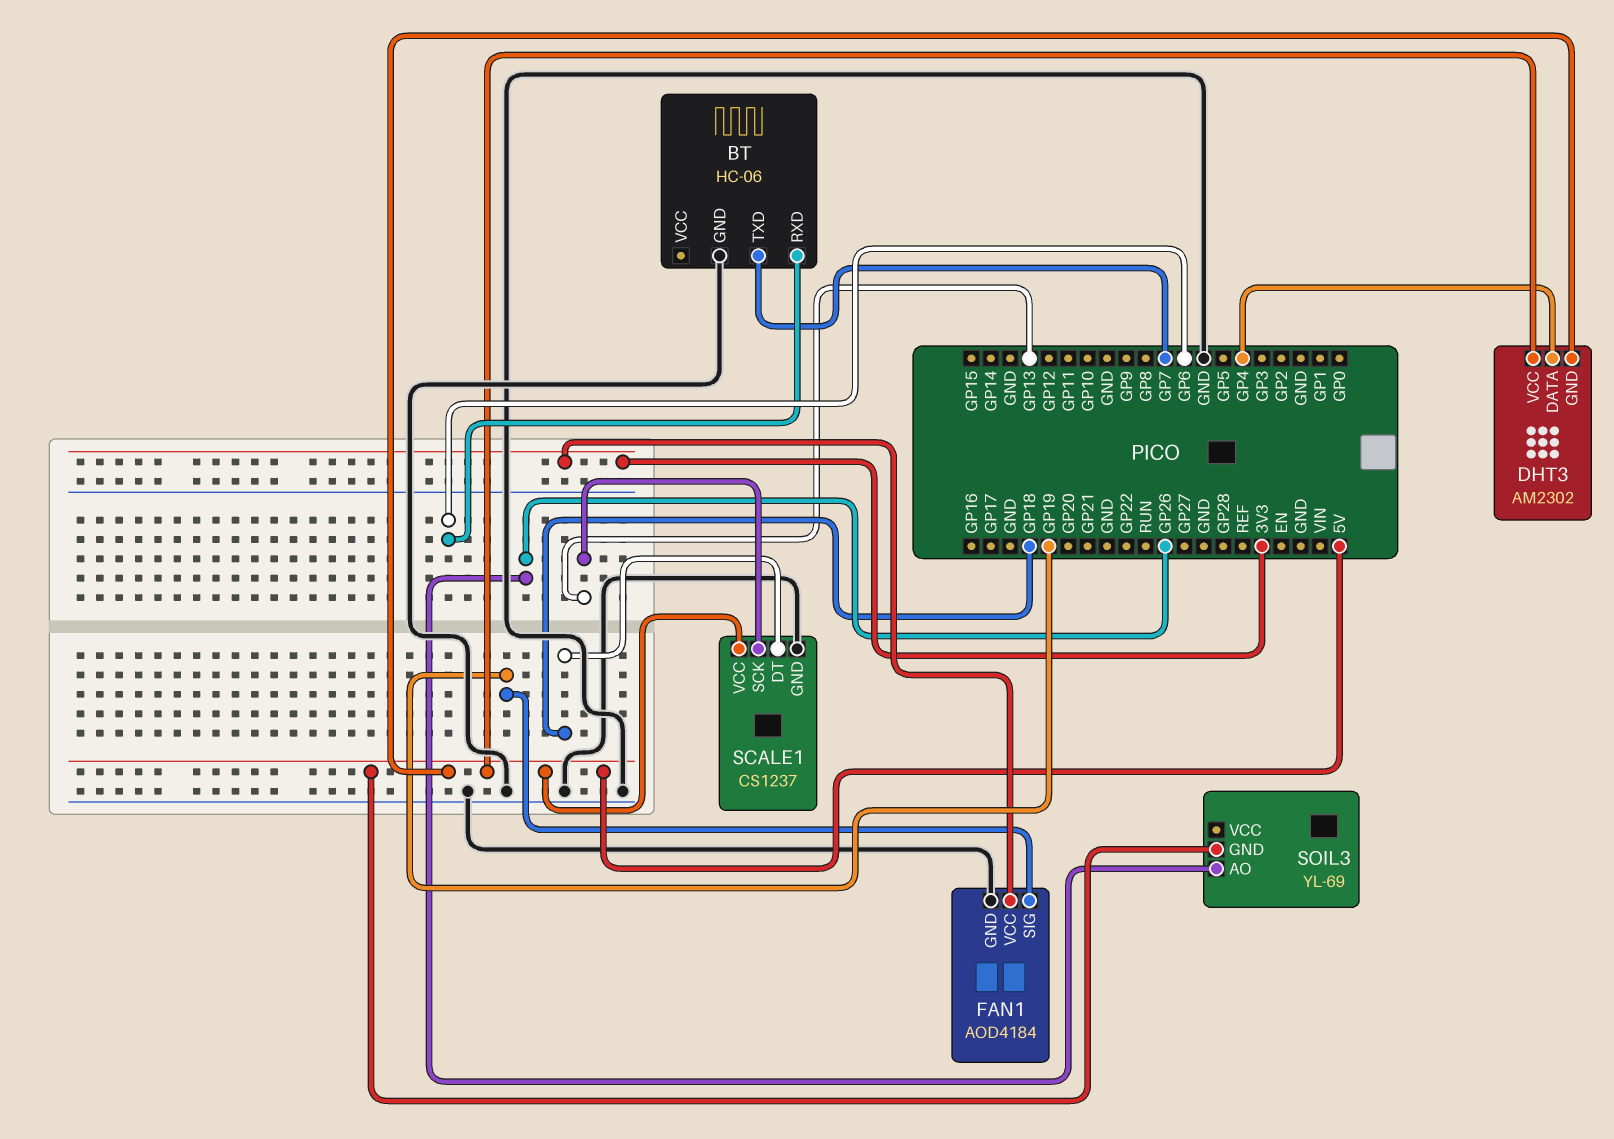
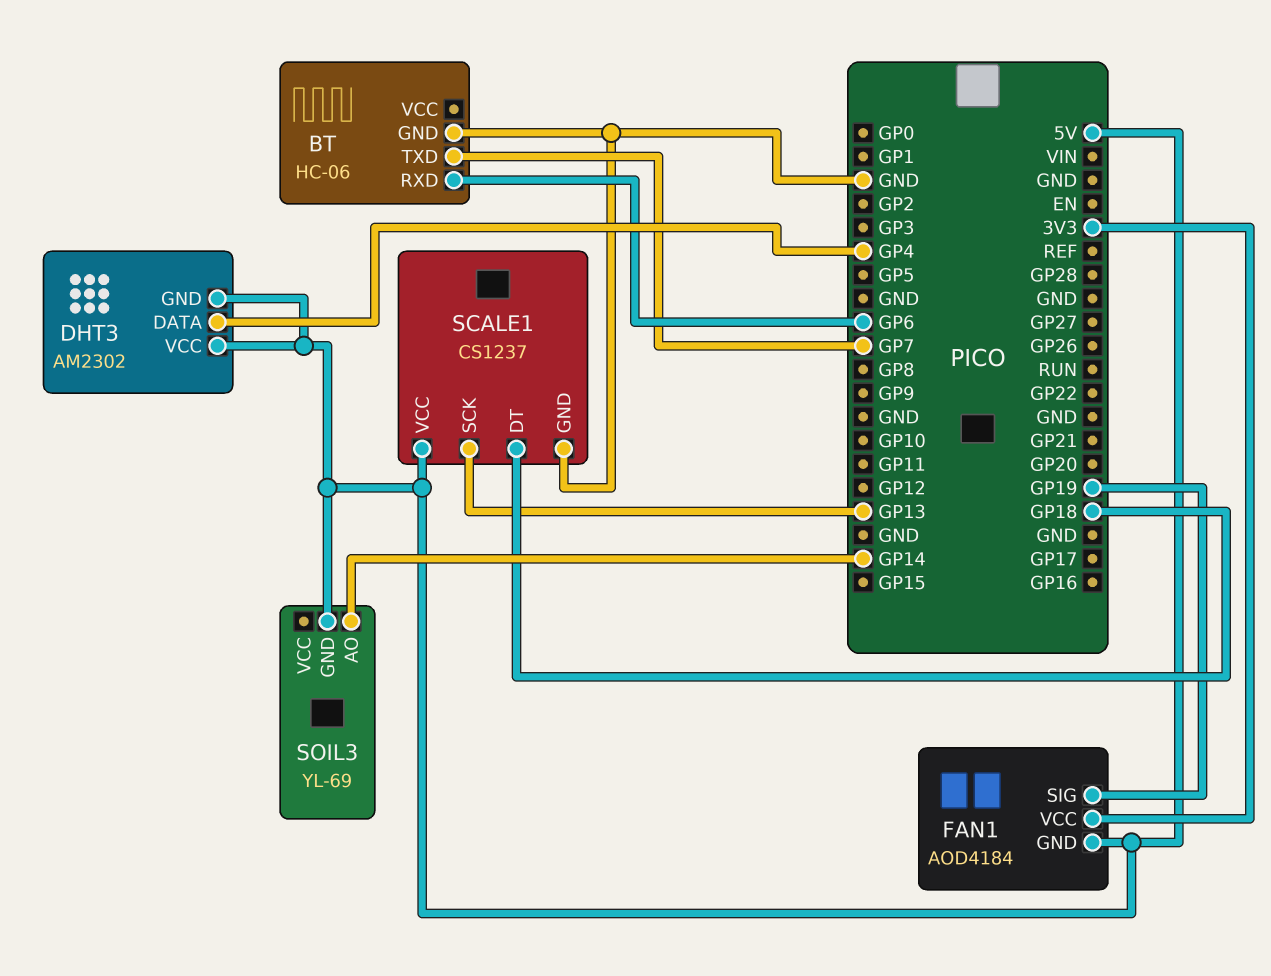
FAN1 pin GND: GND -> 5V
SOIL3 pin AO: GP26 -> GP14

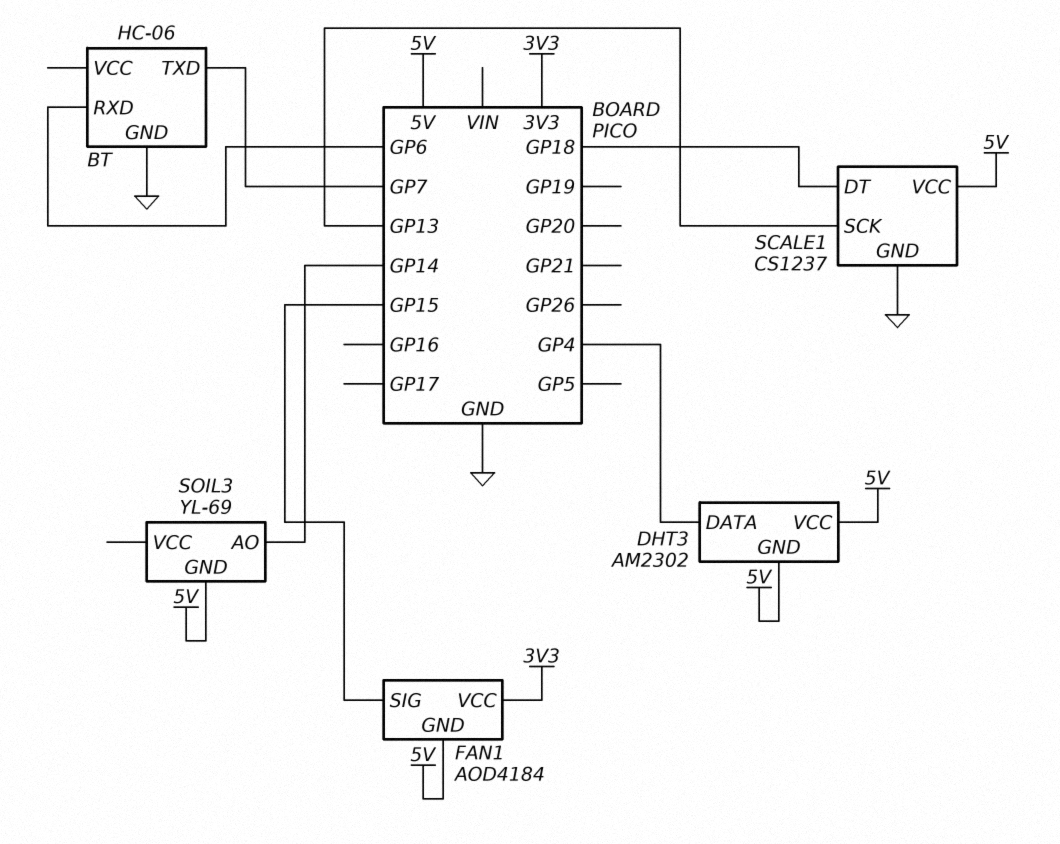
FAN1 pin SIG: GP19 -> GP15

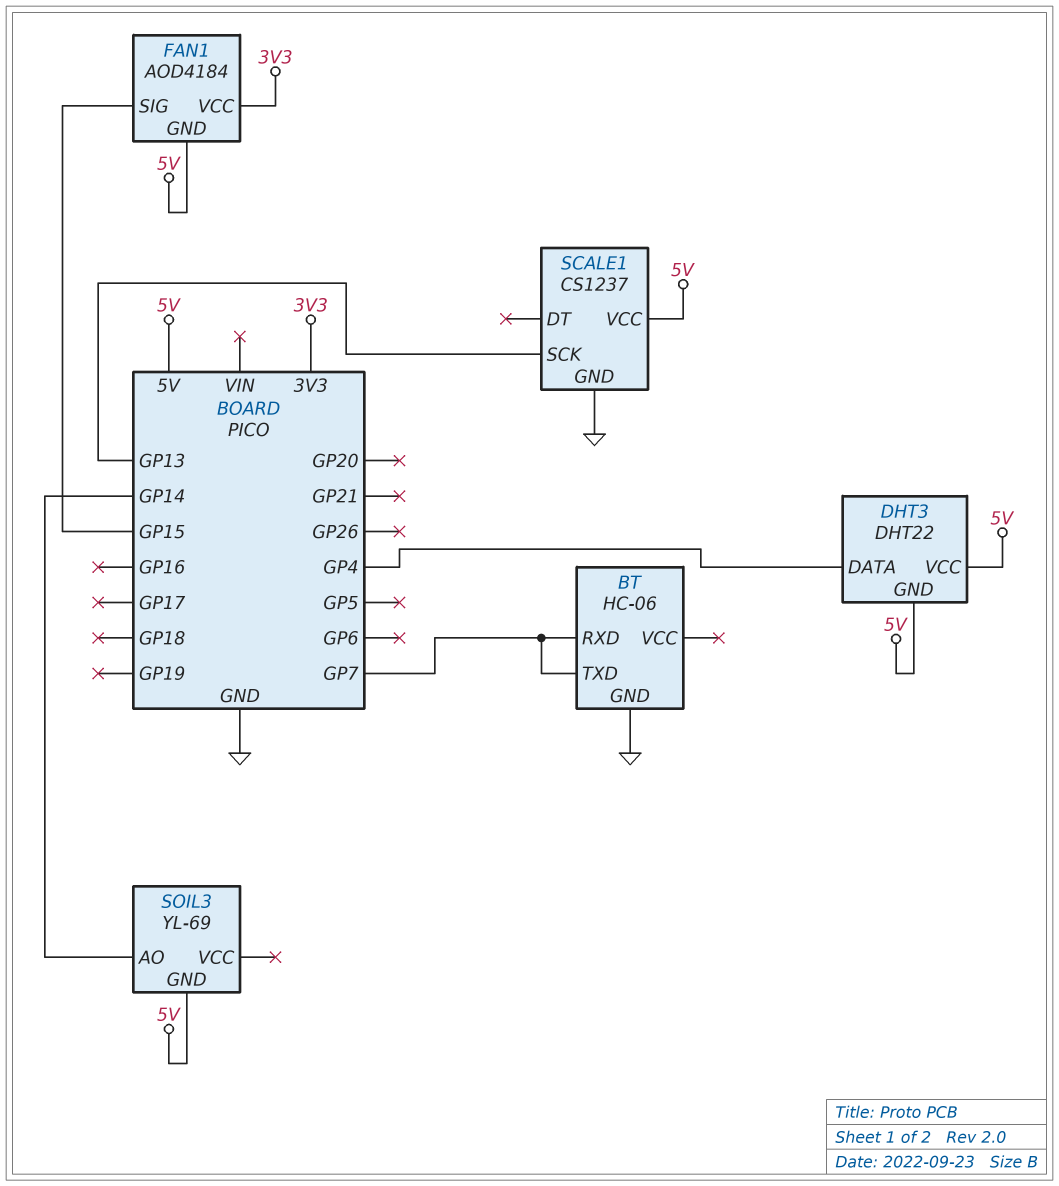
BT pin RXD: GP6 -> GP7
DHT3: AM2302 -> DHT22
SCALE1 pin DT: GP18 -> none

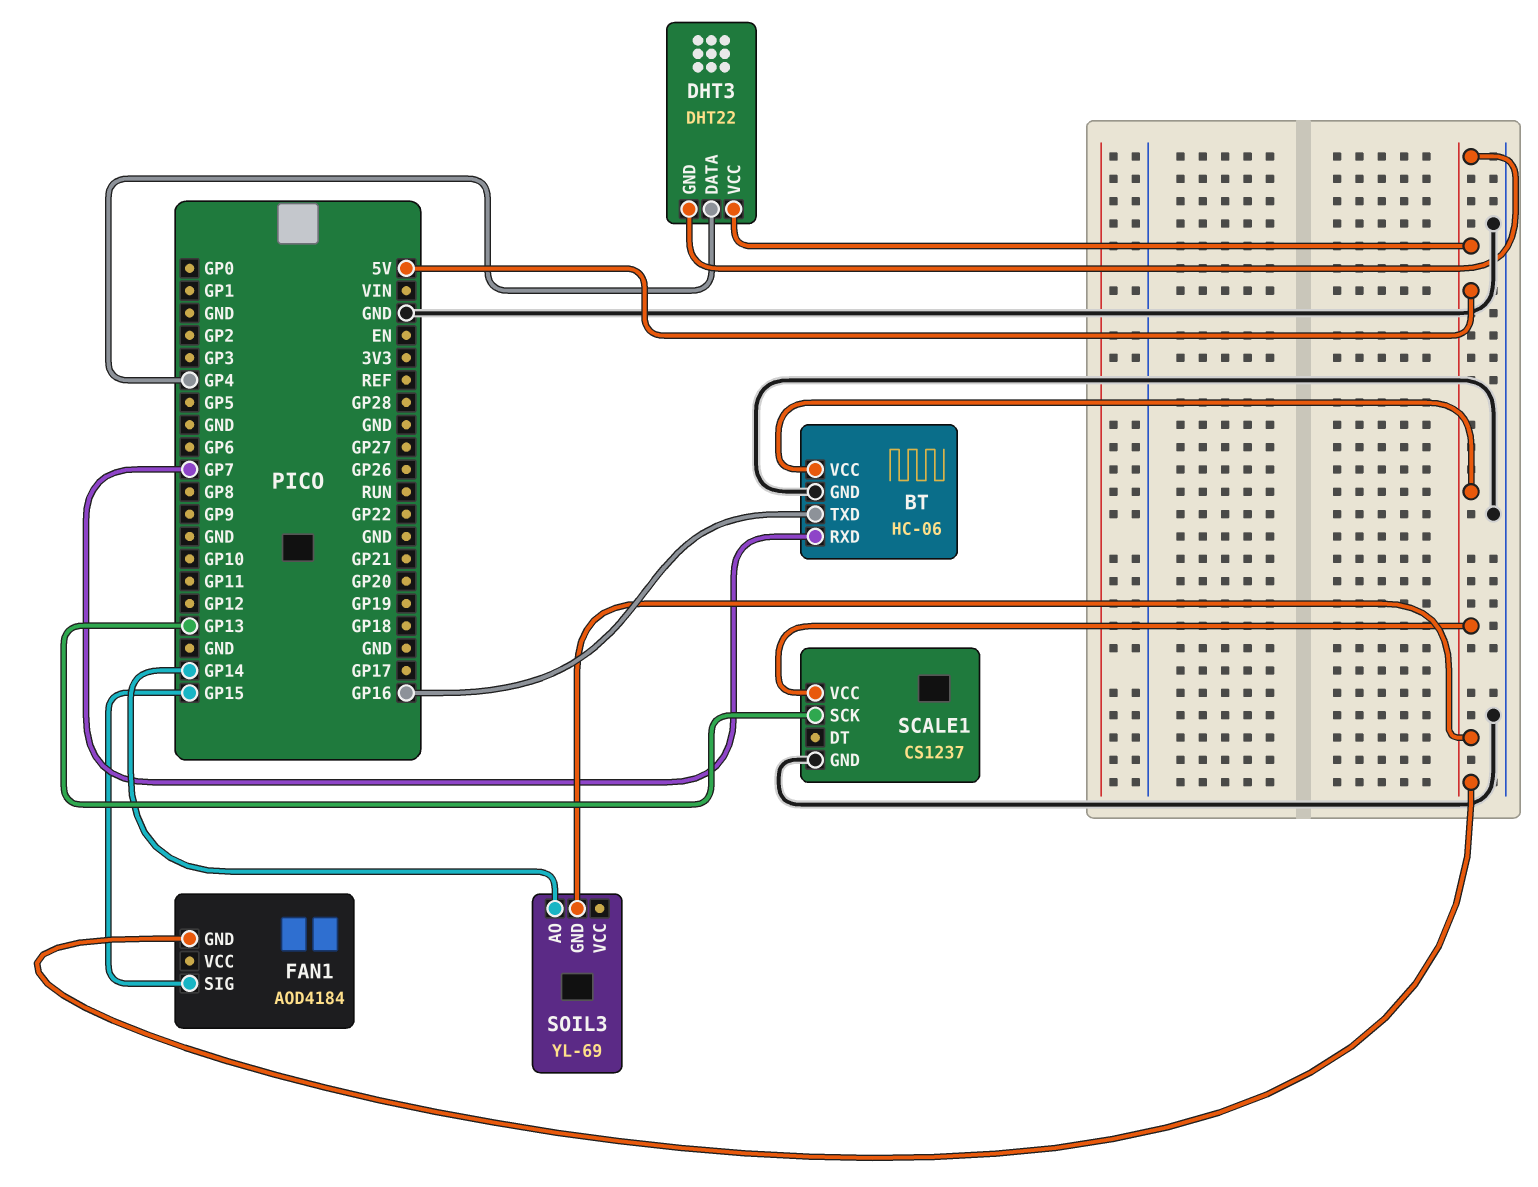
BT pin TXD: GP7 -> GP16
BT pin VCC: none -> 5V
FAN1 pin VCC: 3V3 -> none

